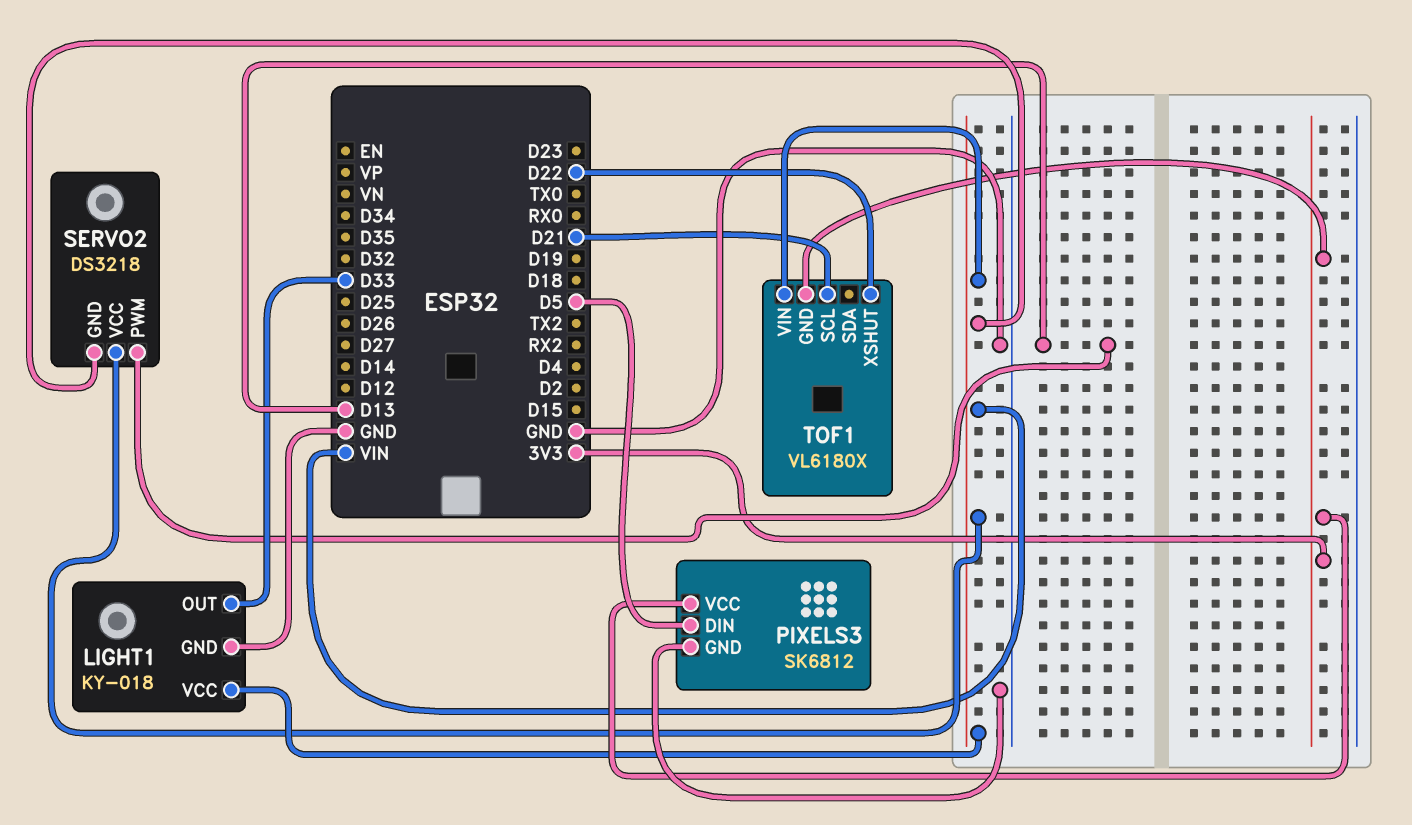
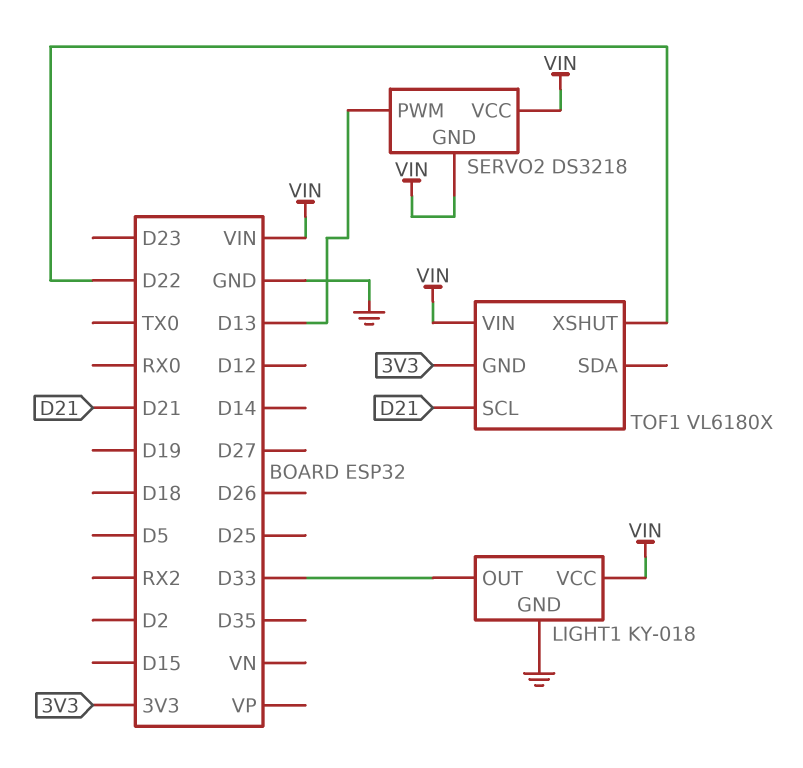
PIXELS3: SK6812 -> none
PIXELS3 pin DIN: D5 -> none
PIXELS3 pin GND: GND -> none
PIXELS3 pin VCC: 3V3 -> none

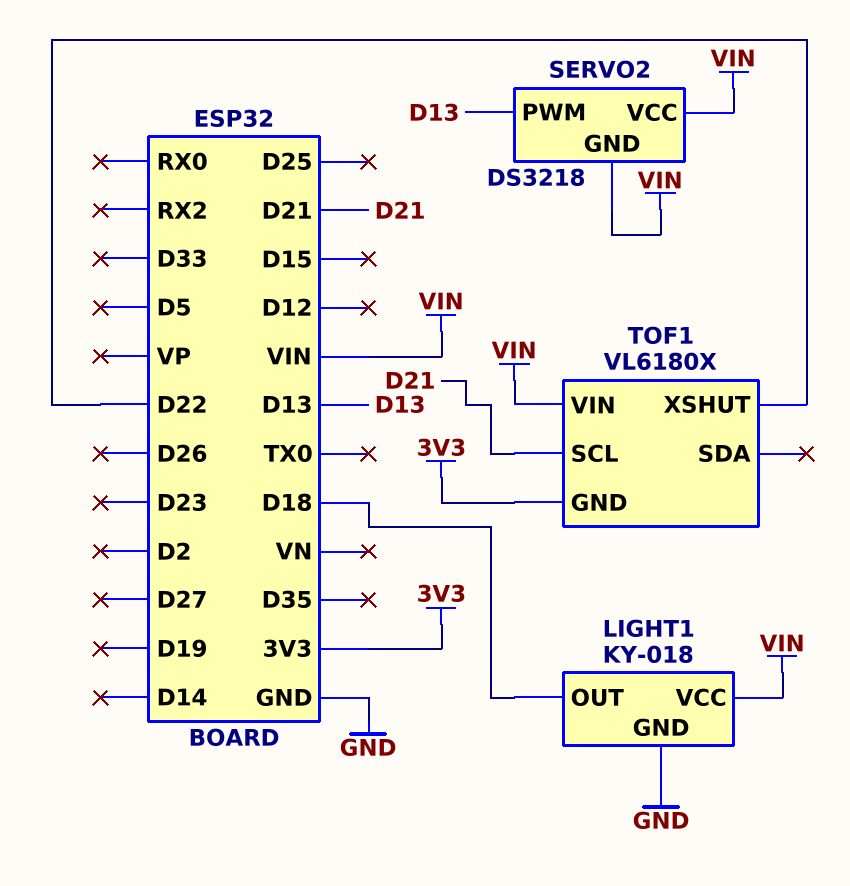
LIGHT1 pin OUT: D33 -> D18

